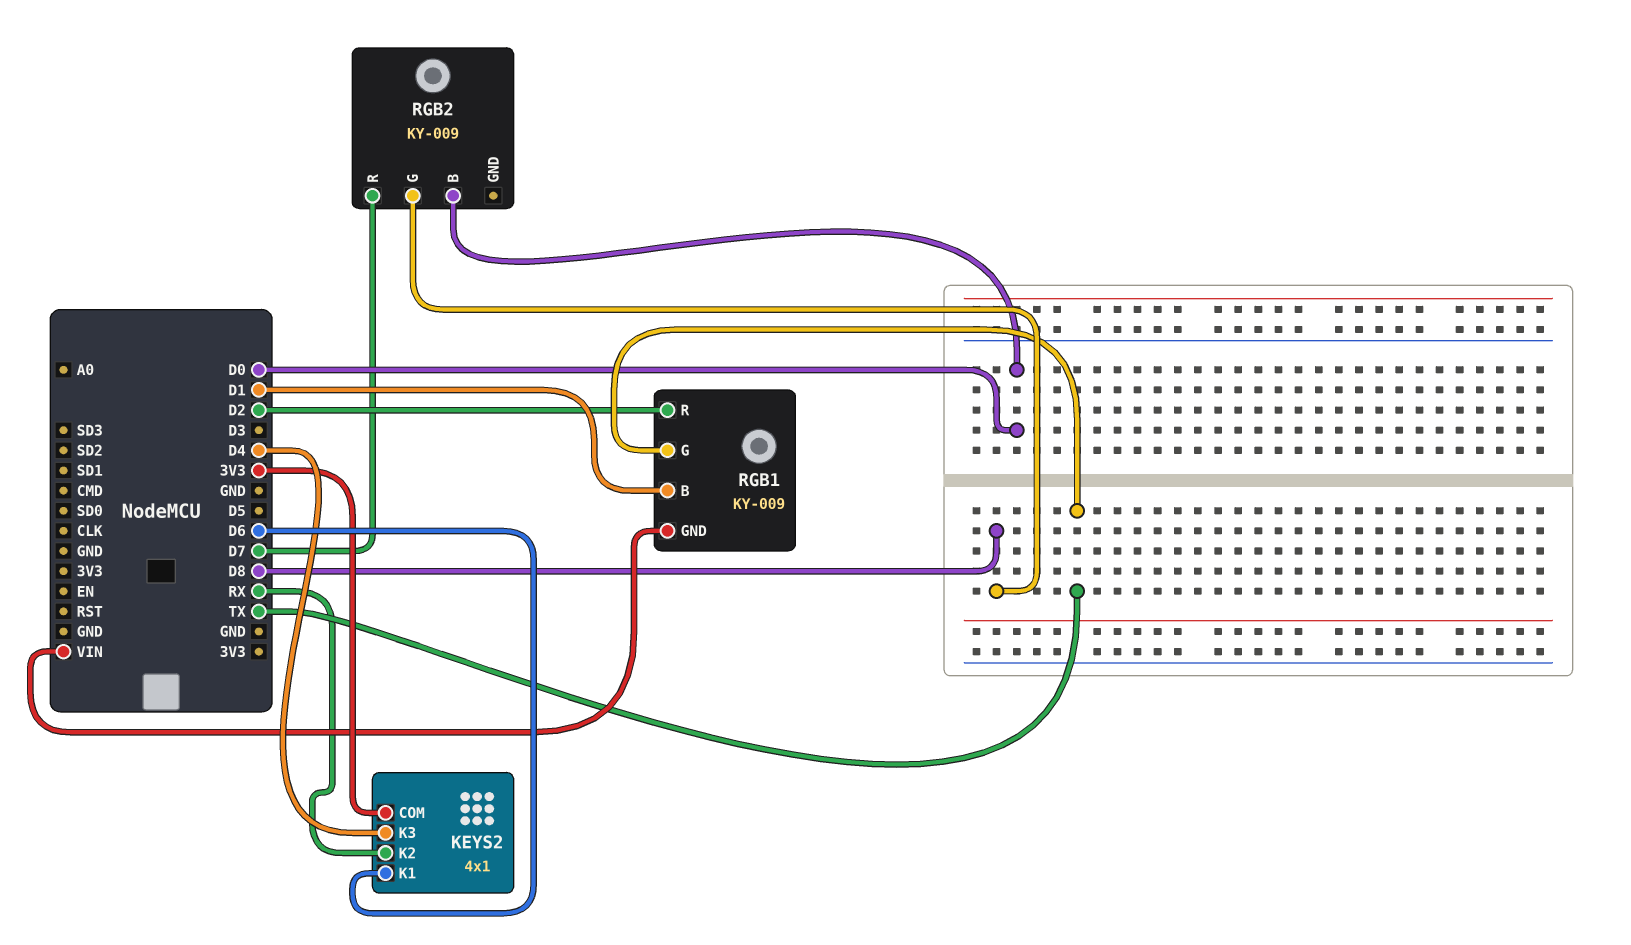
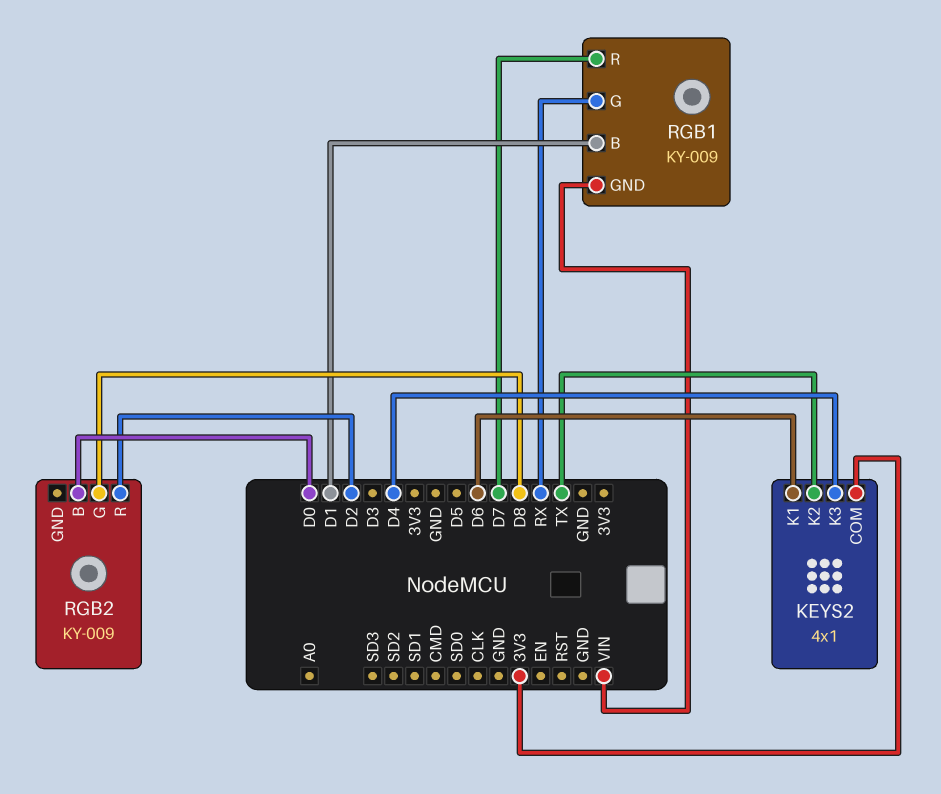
KEYS2 pin K2: RX -> TX
RGB1 pin G: TX -> RX
RGB1 pin R: D2 -> D7
RGB2 pin R: D7 -> D2

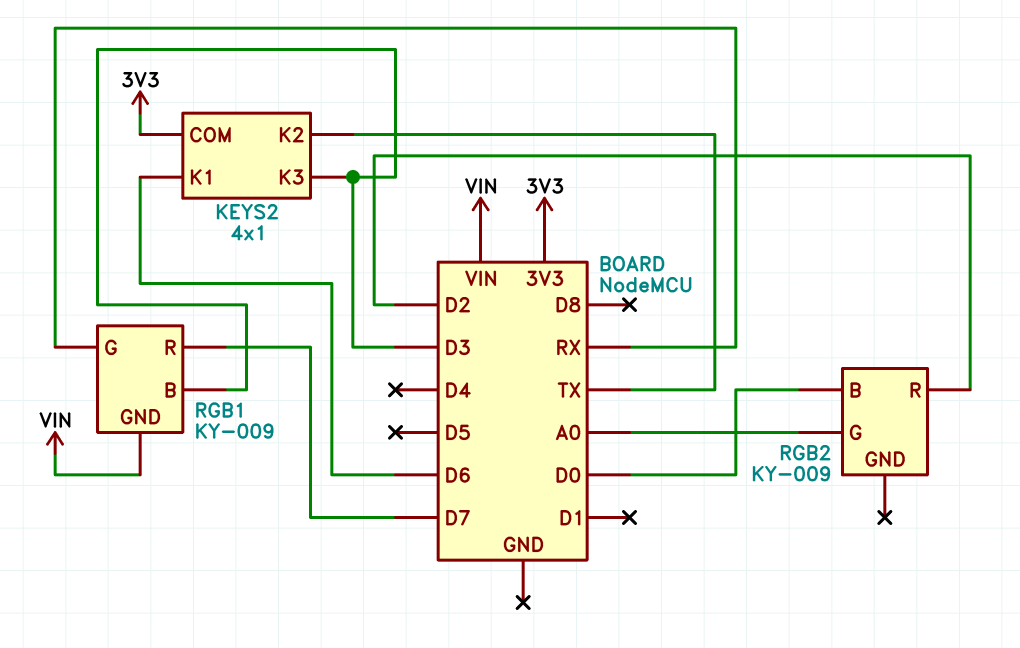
KEYS2 pin K3: D4 -> D3
RGB1 pin B: D1 -> D3
RGB2 pin G: D8 -> A0

